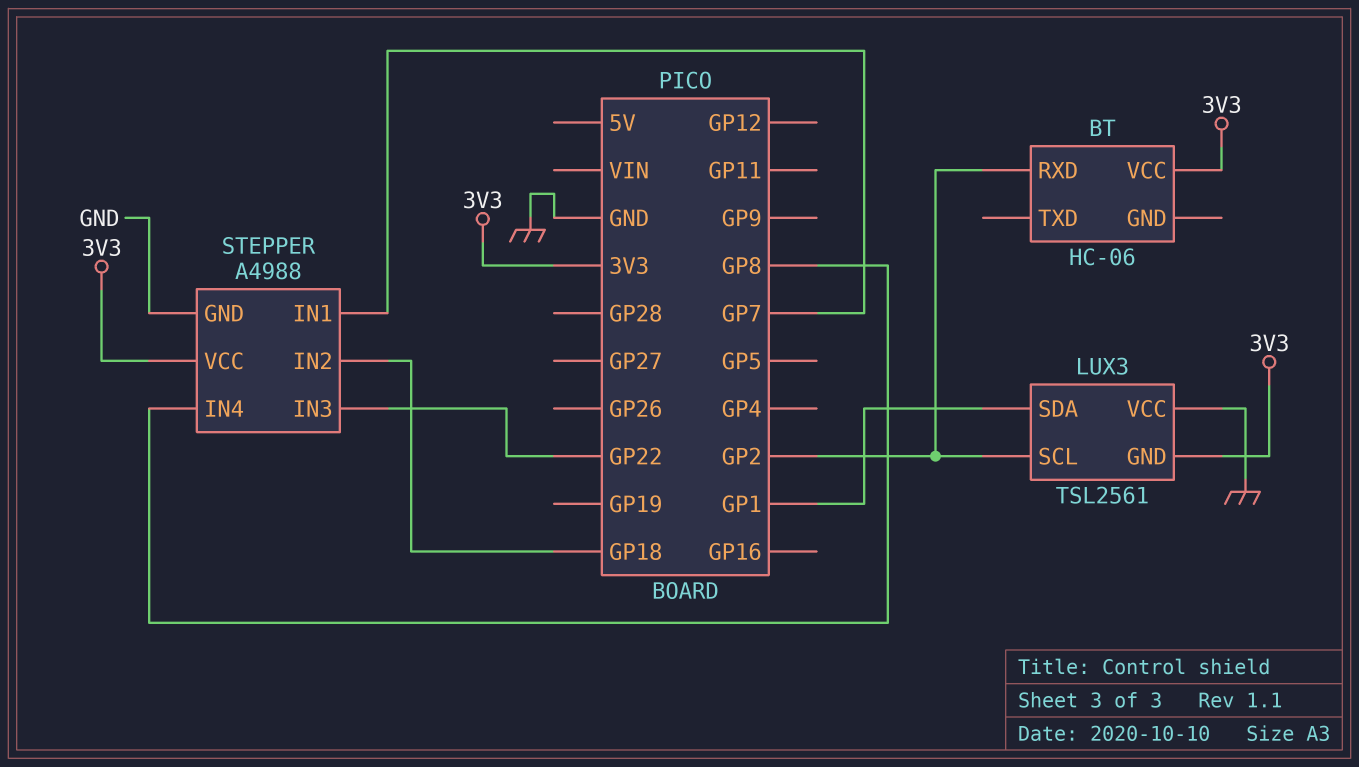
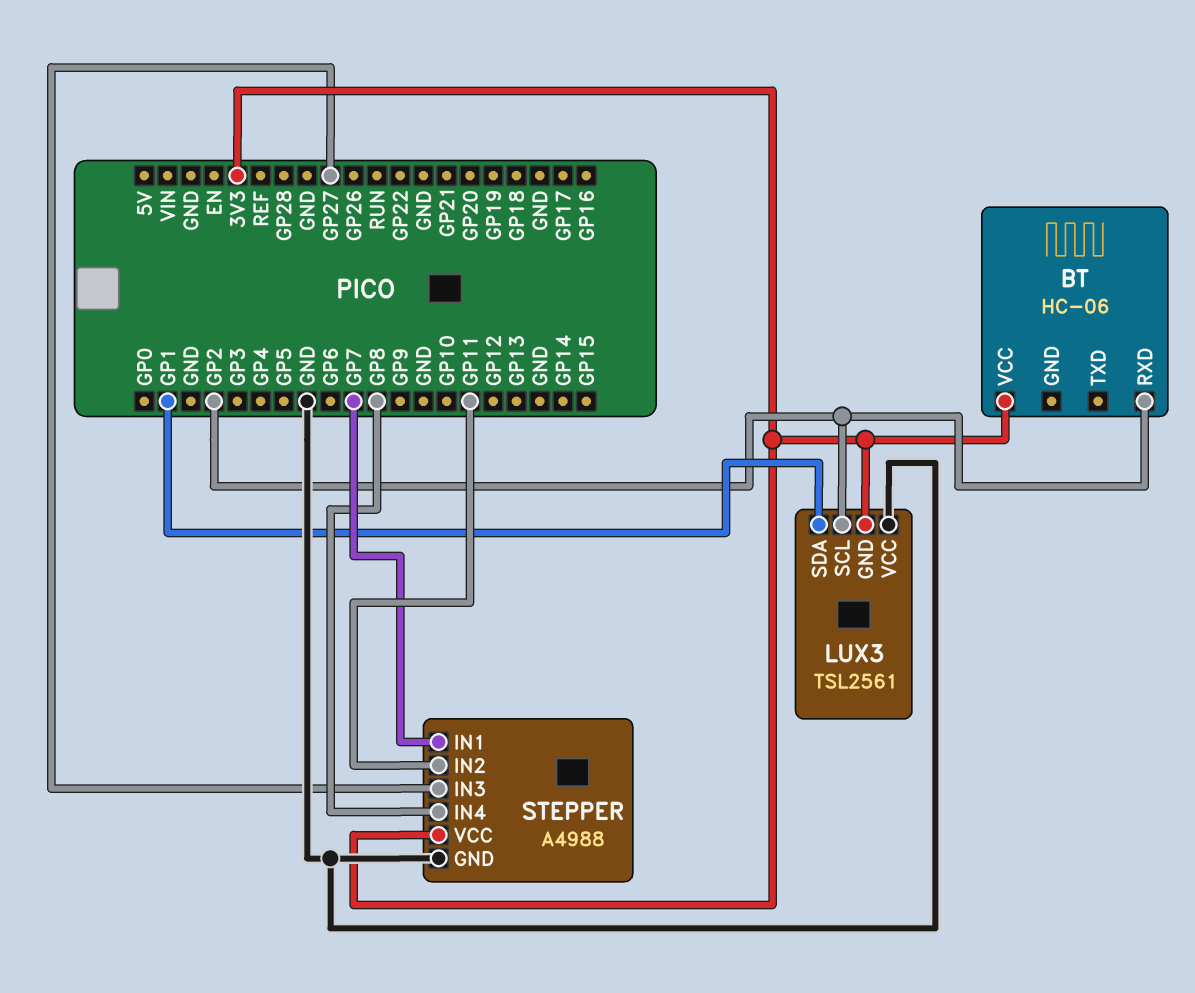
STEPPER pin IN2: GP18 -> GP11
STEPPER pin IN3: GP22 -> GP27

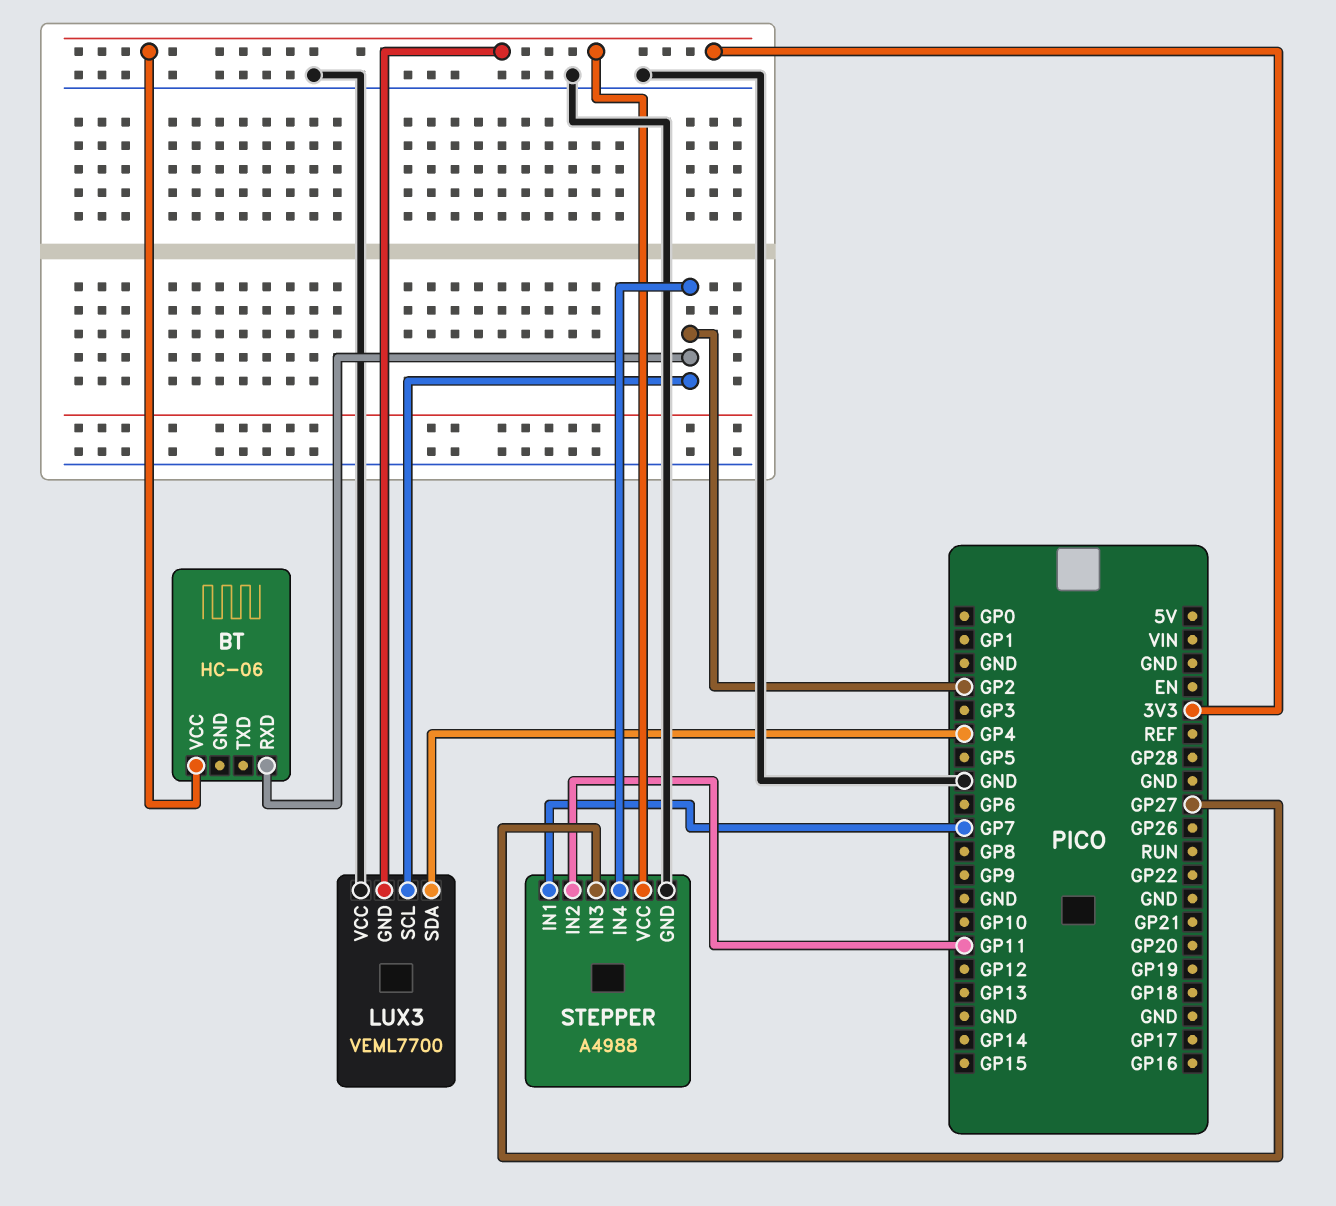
LUX3: TSL2561 -> VEML7700
LUX3 pin SDA: GP1 -> GP4
STEPPER pin IN4: GP8 -> GP2

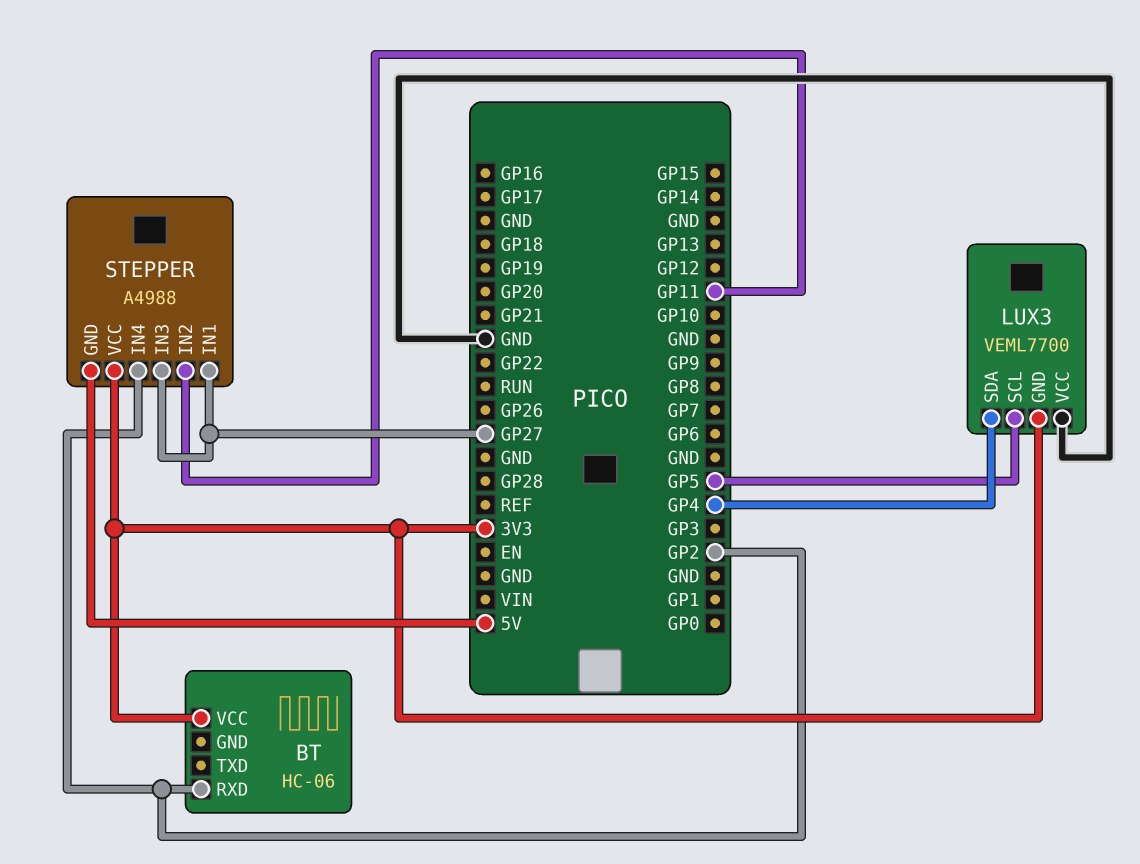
LUX3 pin SCL: GP2 -> GP5
STEPPER pin GND: GND -> 5V
STEPPER pin IN1: GP7 -> GP27

